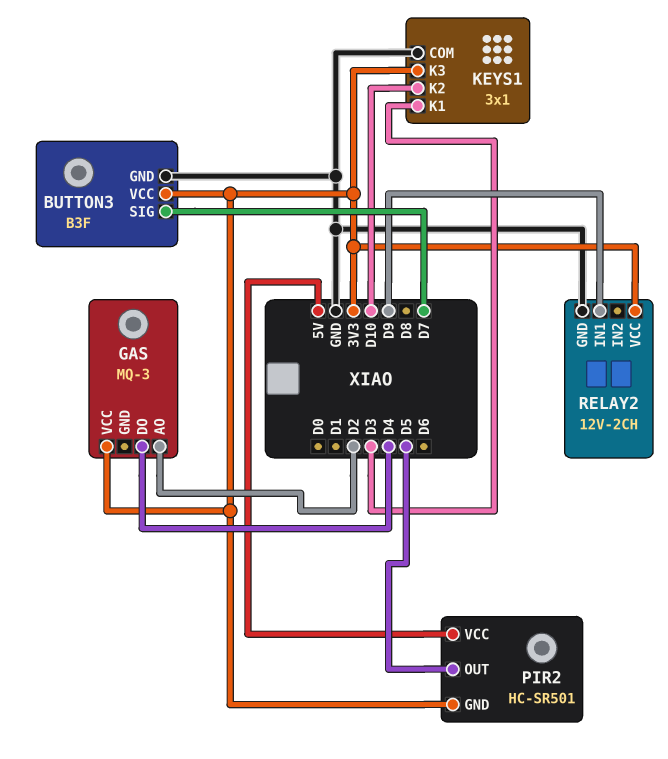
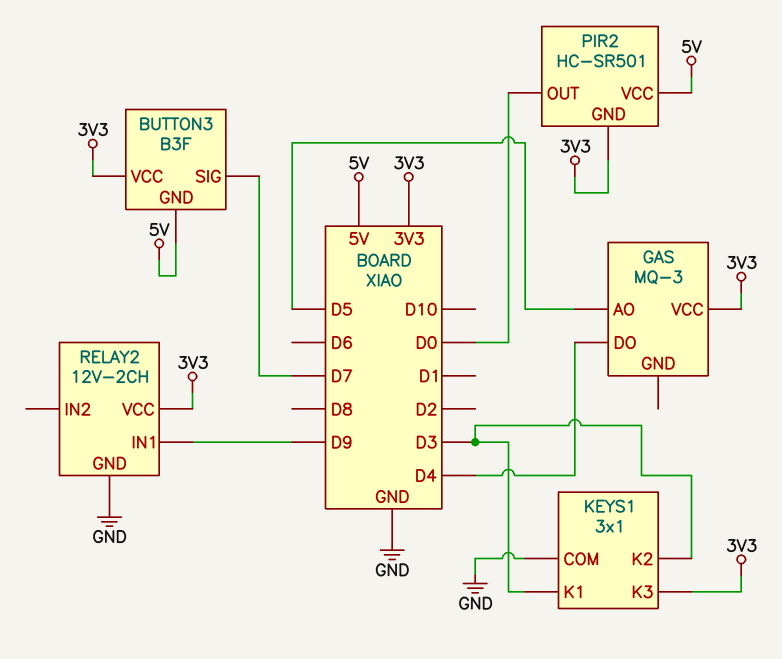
BUTTON3 pin GND: GND -> 5V
GAS pin AO: D2 -> D5
KEYS1 pin K2: D10 -> D3
PIR2 pin OUT: D5 -> D0

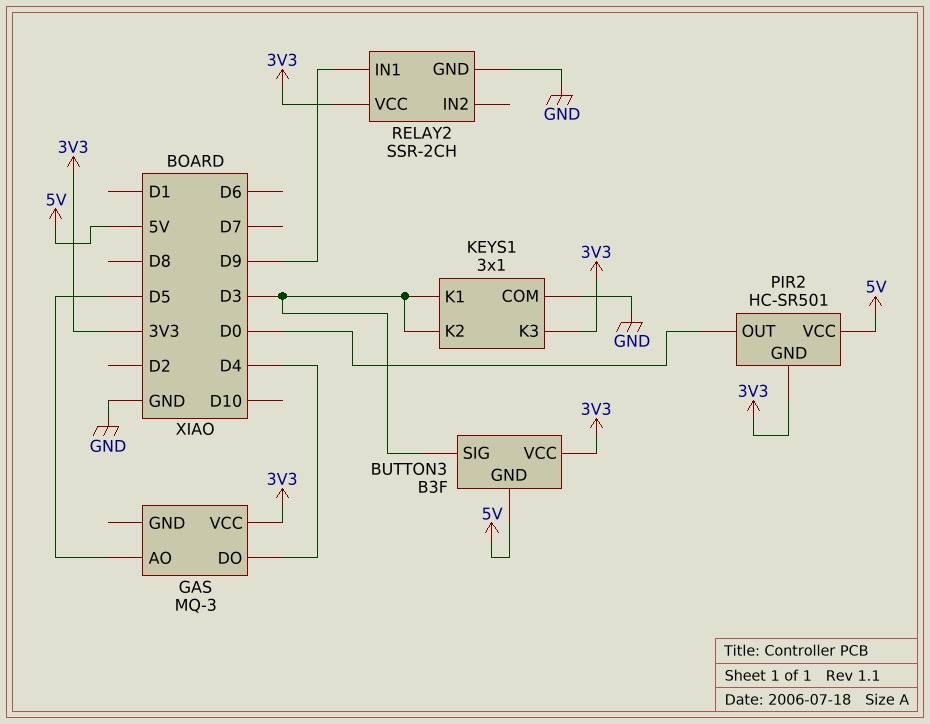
BUTTON3 pin SIG: D7 -> D3
RELAY2: 12V-2CH -> SSR-2CH

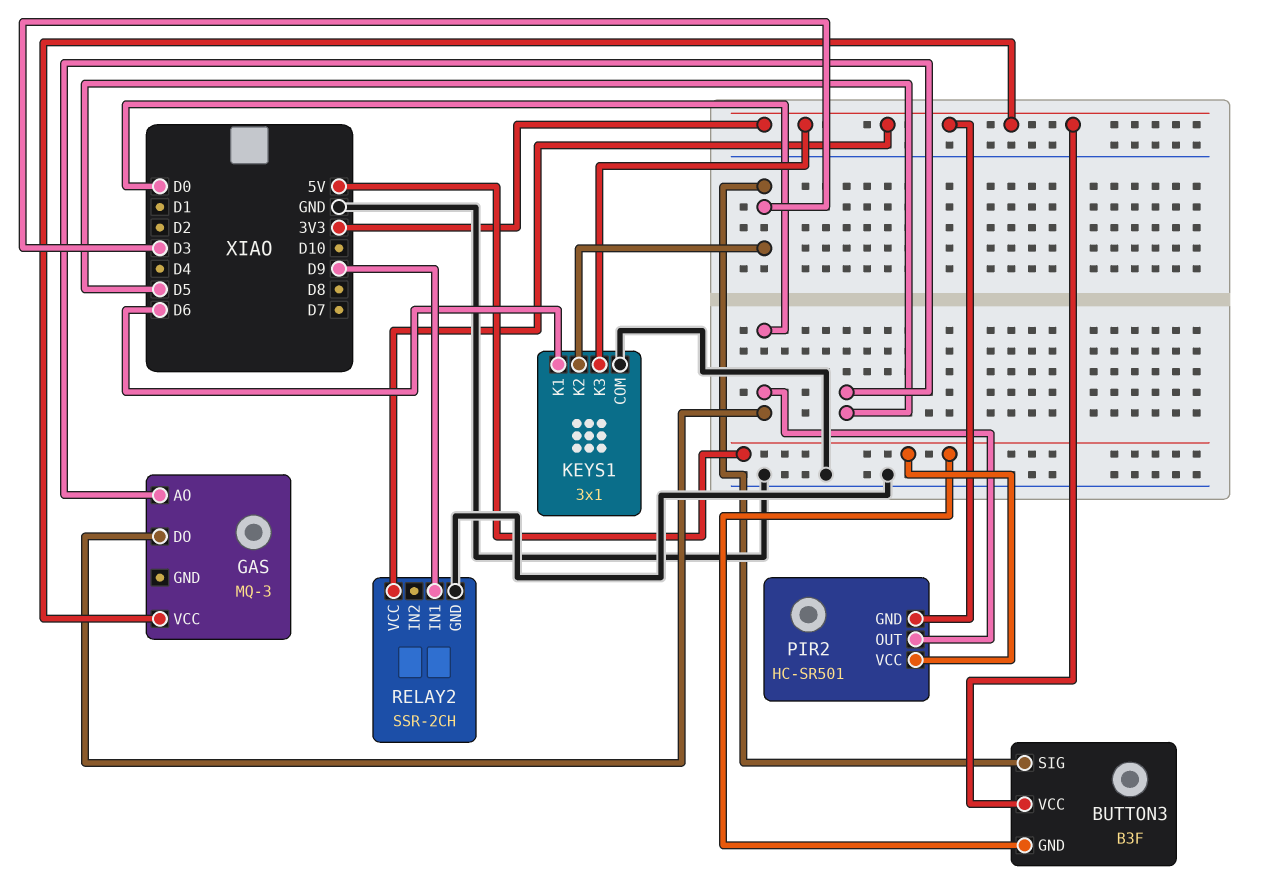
GAS pin DO: D4 -> D0
KEYS1 pin K1: D3 -> D6

